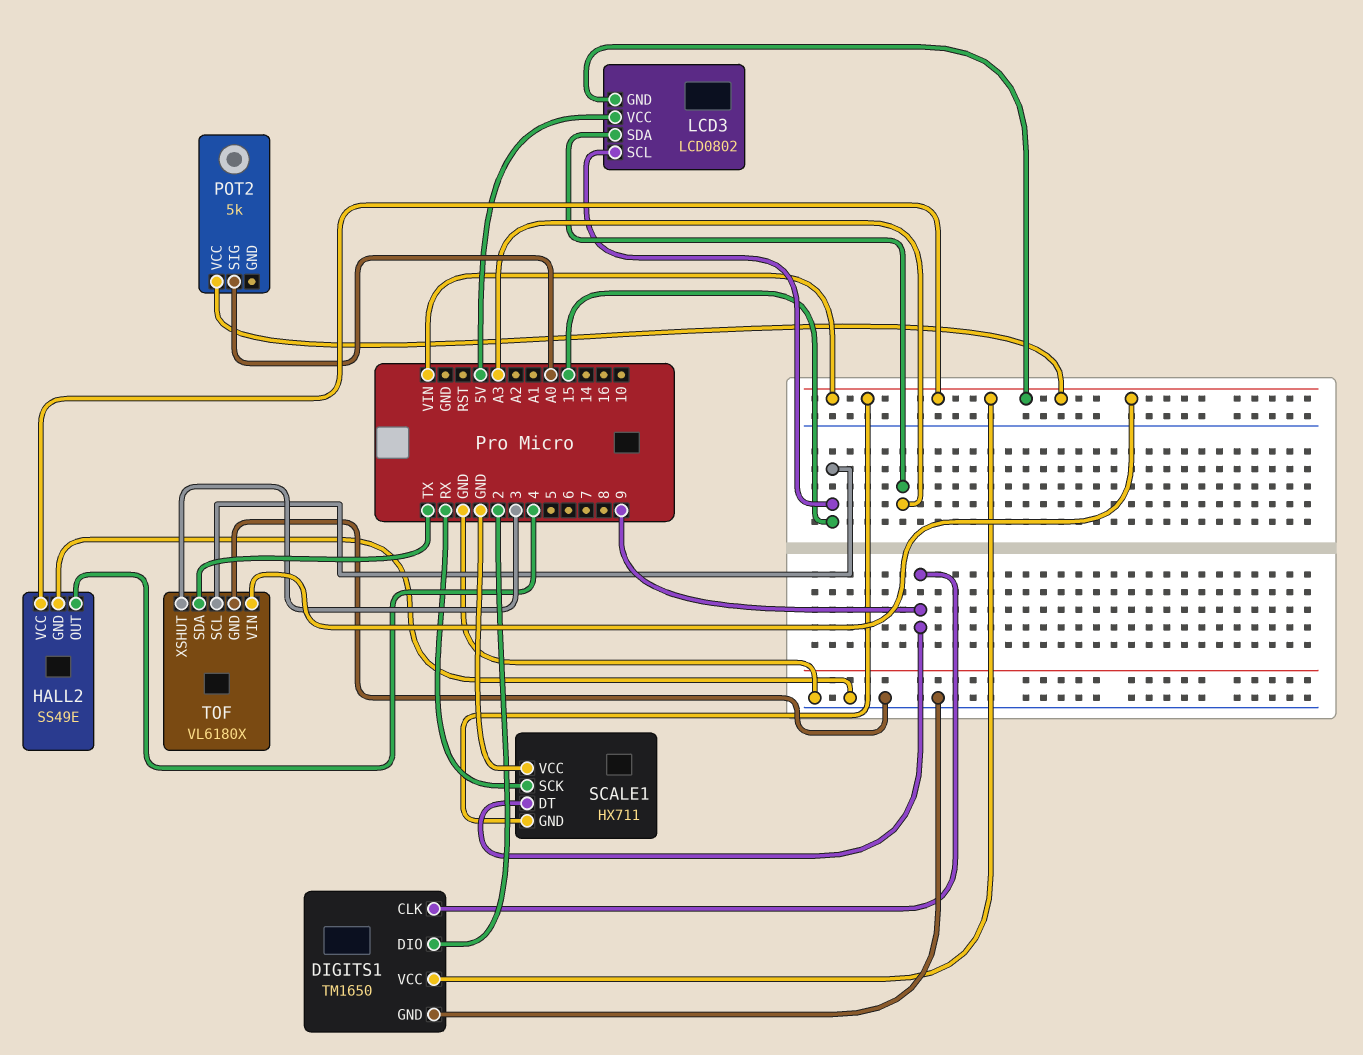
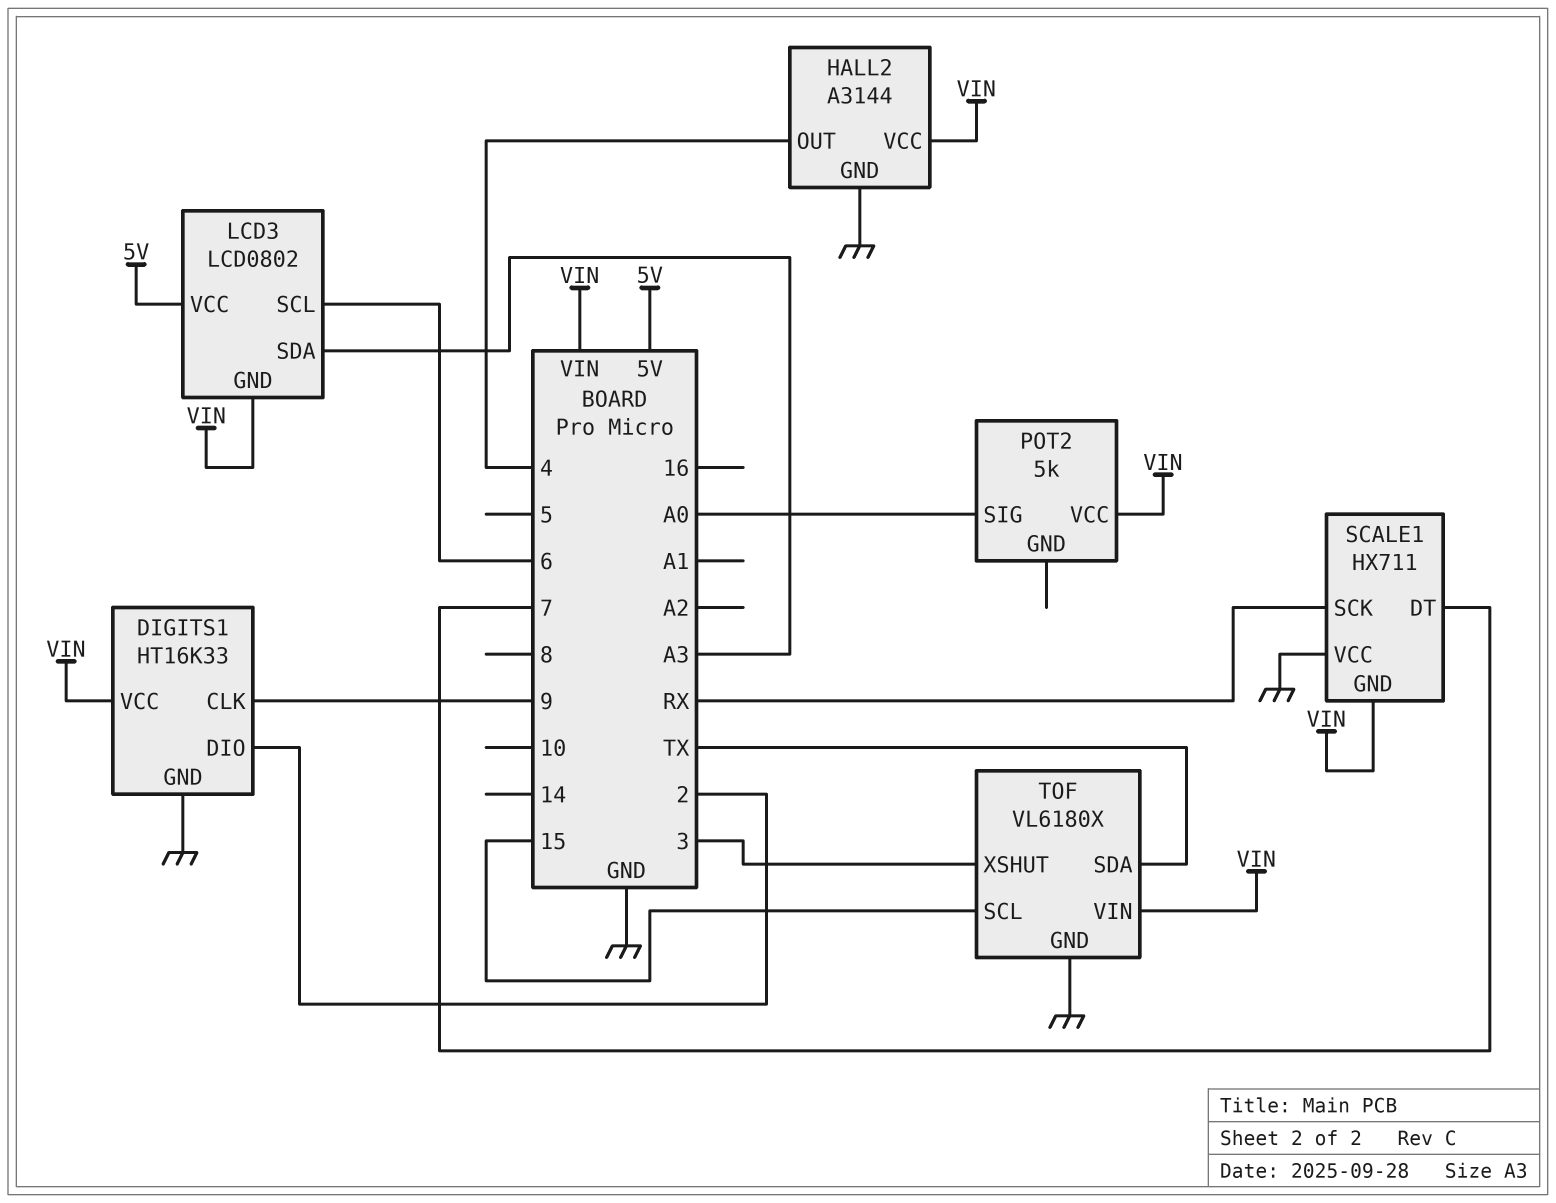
DIGITS1: TM1650 -> HT16K33
HALL2: SS49E -> A3144
LCD3 pin SCL: 15 -> 6
SCALE1 pin DT: 9 -> 7

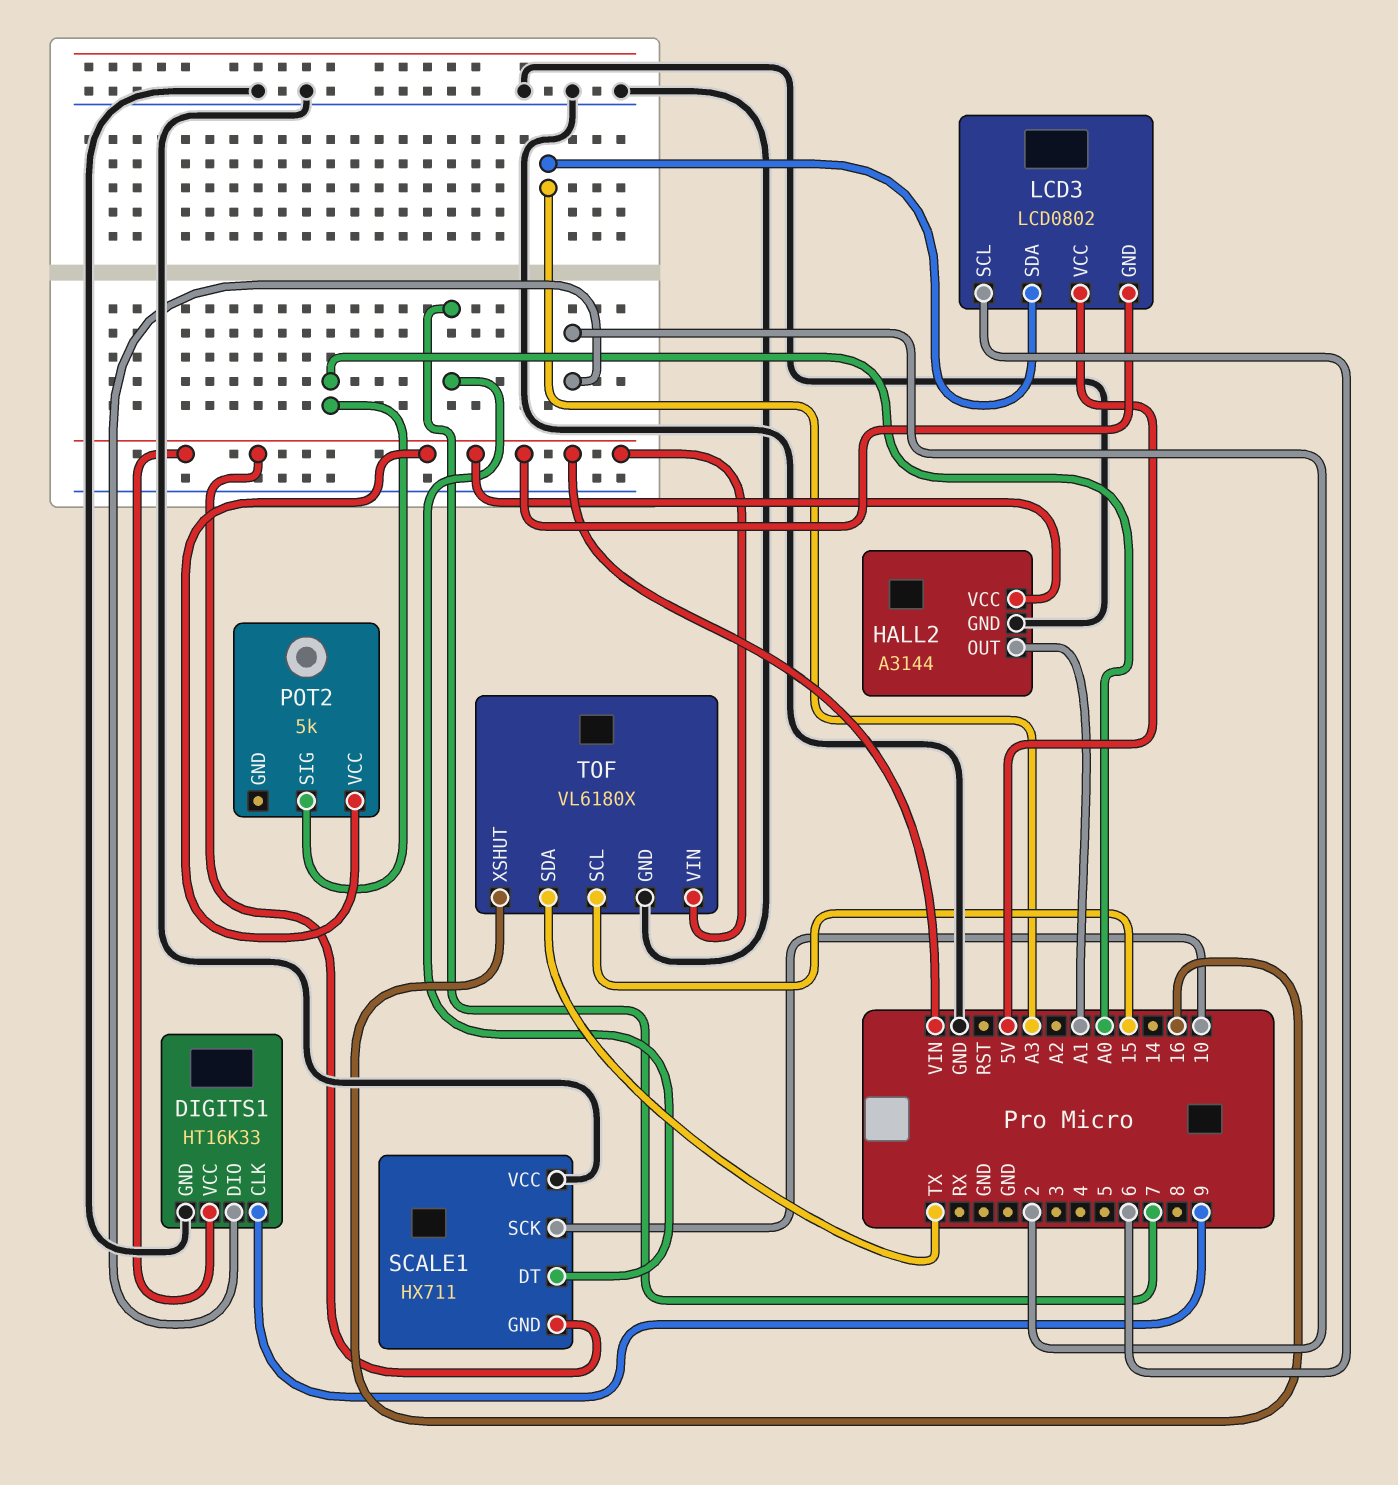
HALL2 pin OUT: 4 -> A1
SCALE1 pin SCK: RX -> 10
TOF pin XSHUT: 3 -> 16

